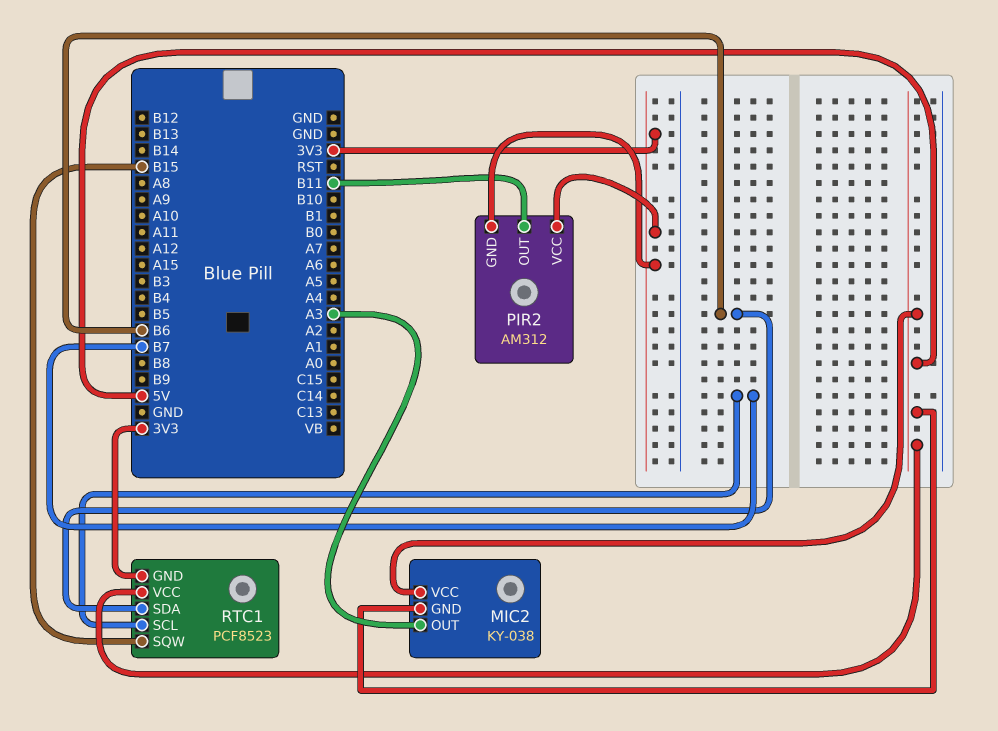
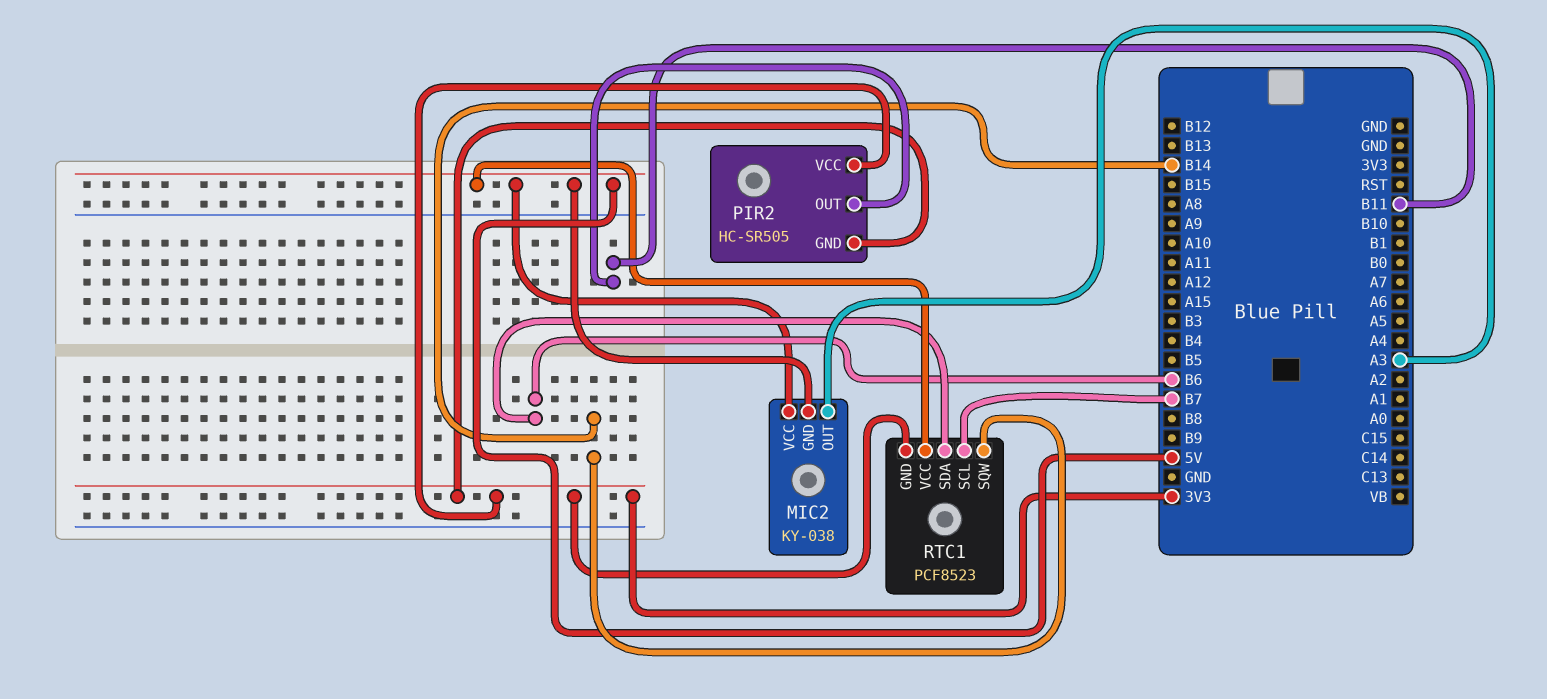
PIR2: AM312 -> HC-SR505
RTC1 pin SQW: B15 -> B14

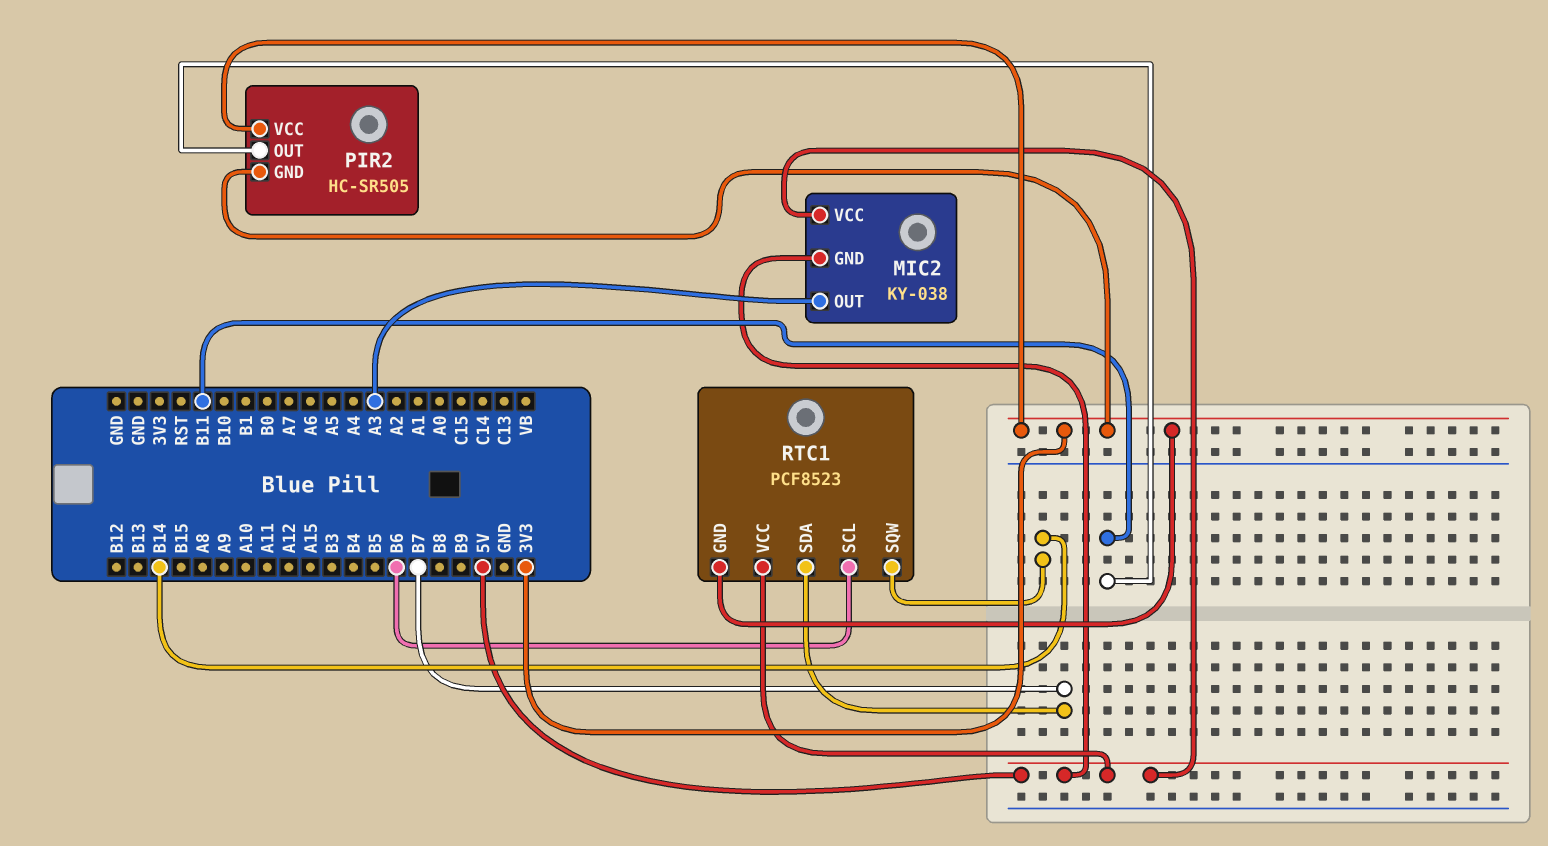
RTC1 pin SCL: B7 -> B6
RTC1 pin SDA: B6 -> B7

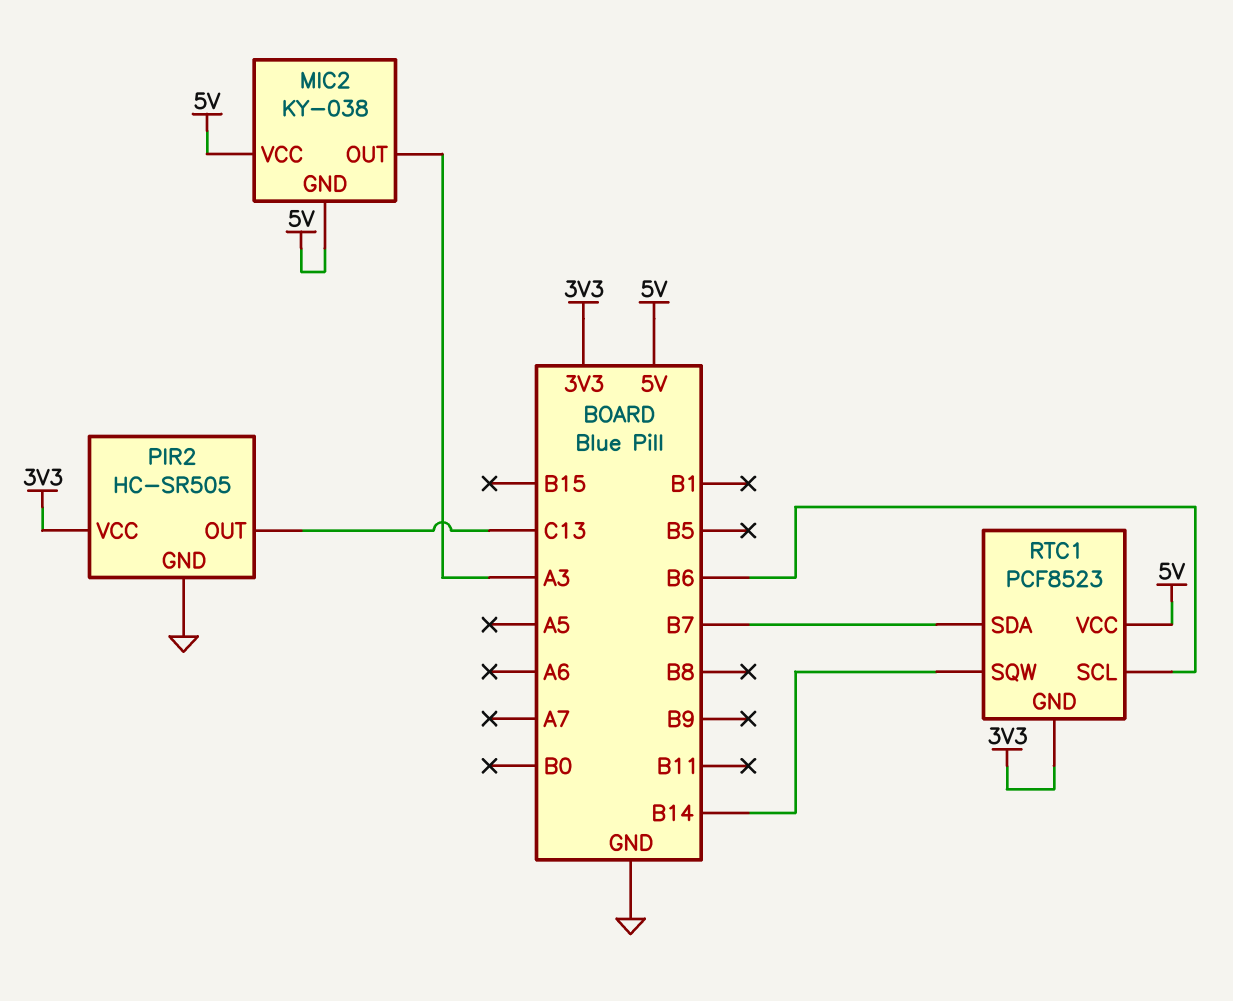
PIR2 pin GND: 3V3 -> GND
PIR2 pin OUT: B11 -> C13

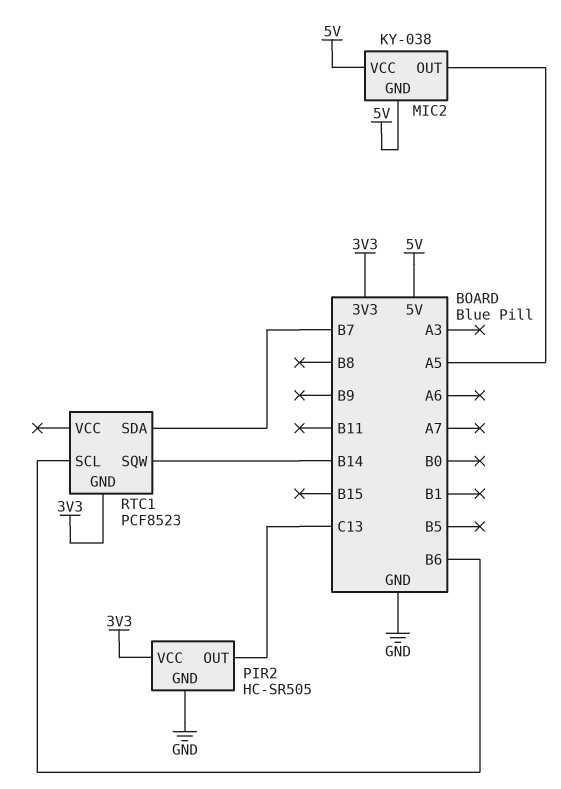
MIC2 pin OUT: A3 -> A5
RTC1 pin VCC: 5V -> none

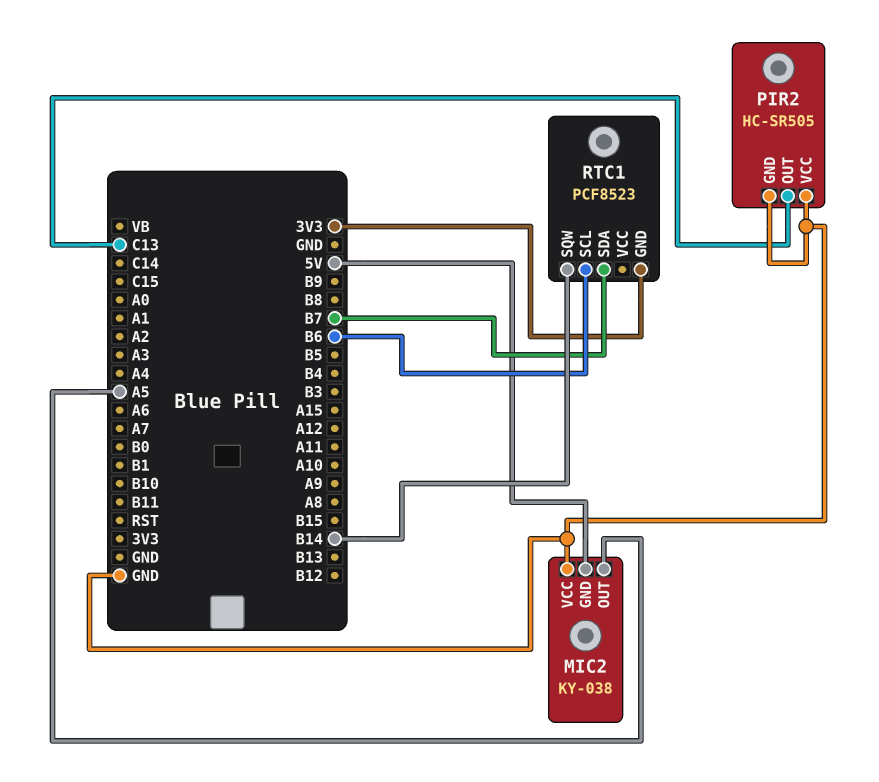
MIC2 pin VCC: 5V -> GND
PIR2 pin VCC: 3V3 -> GND

